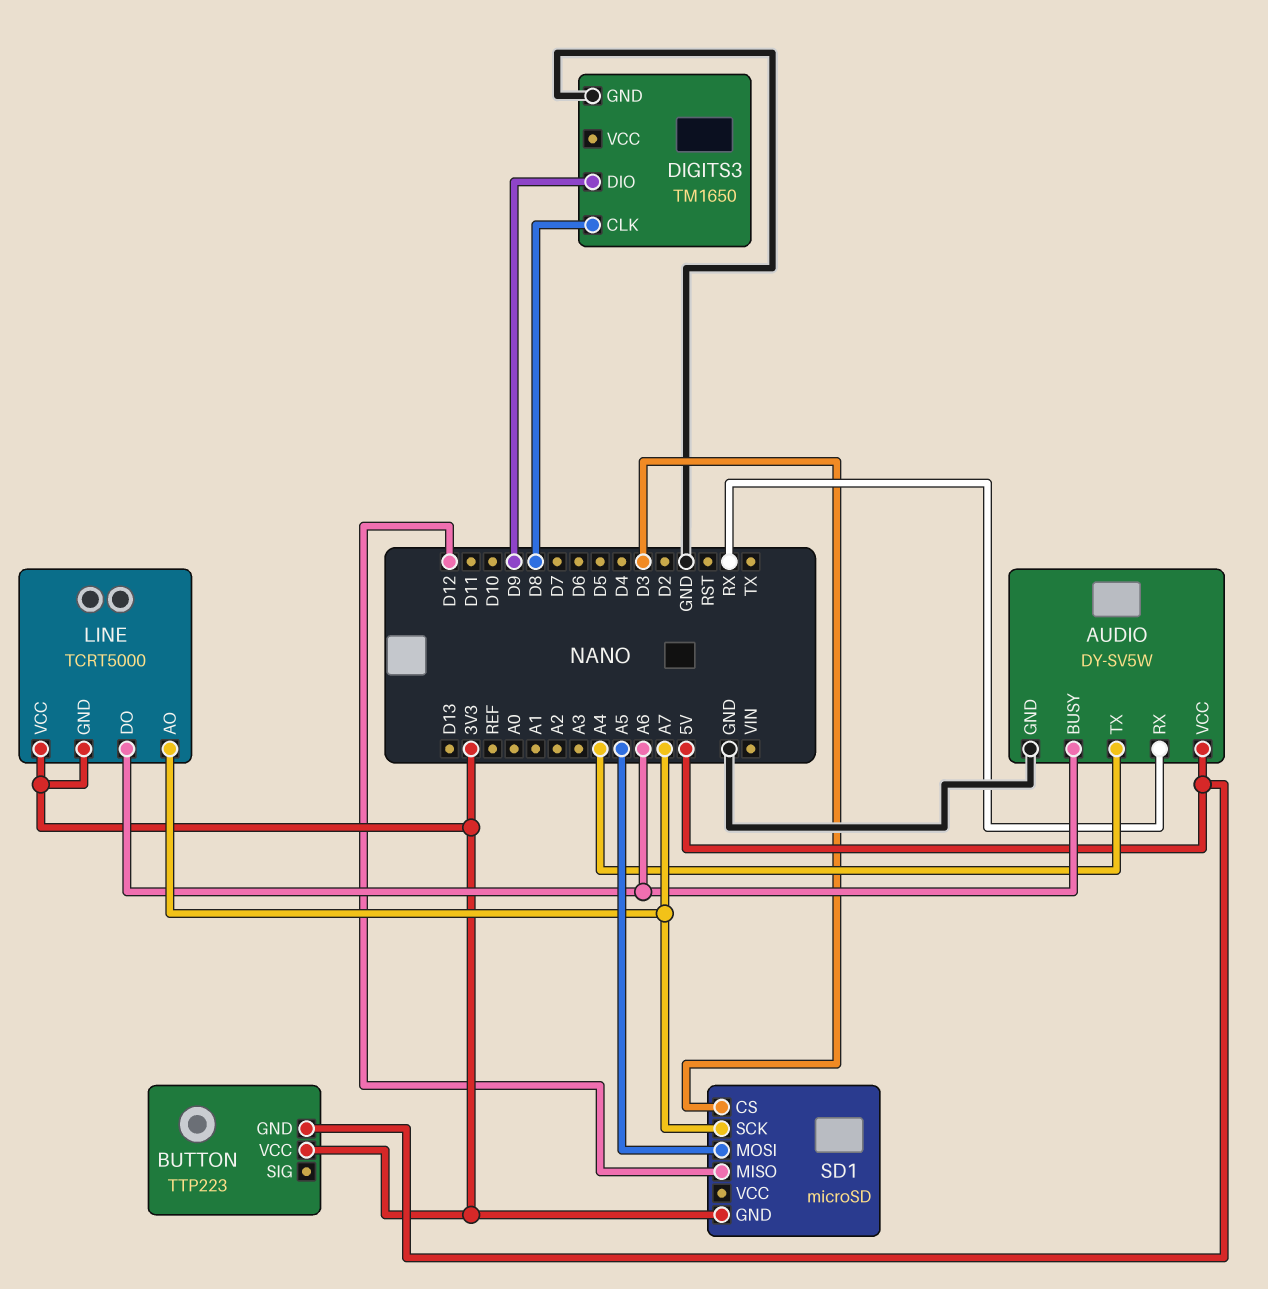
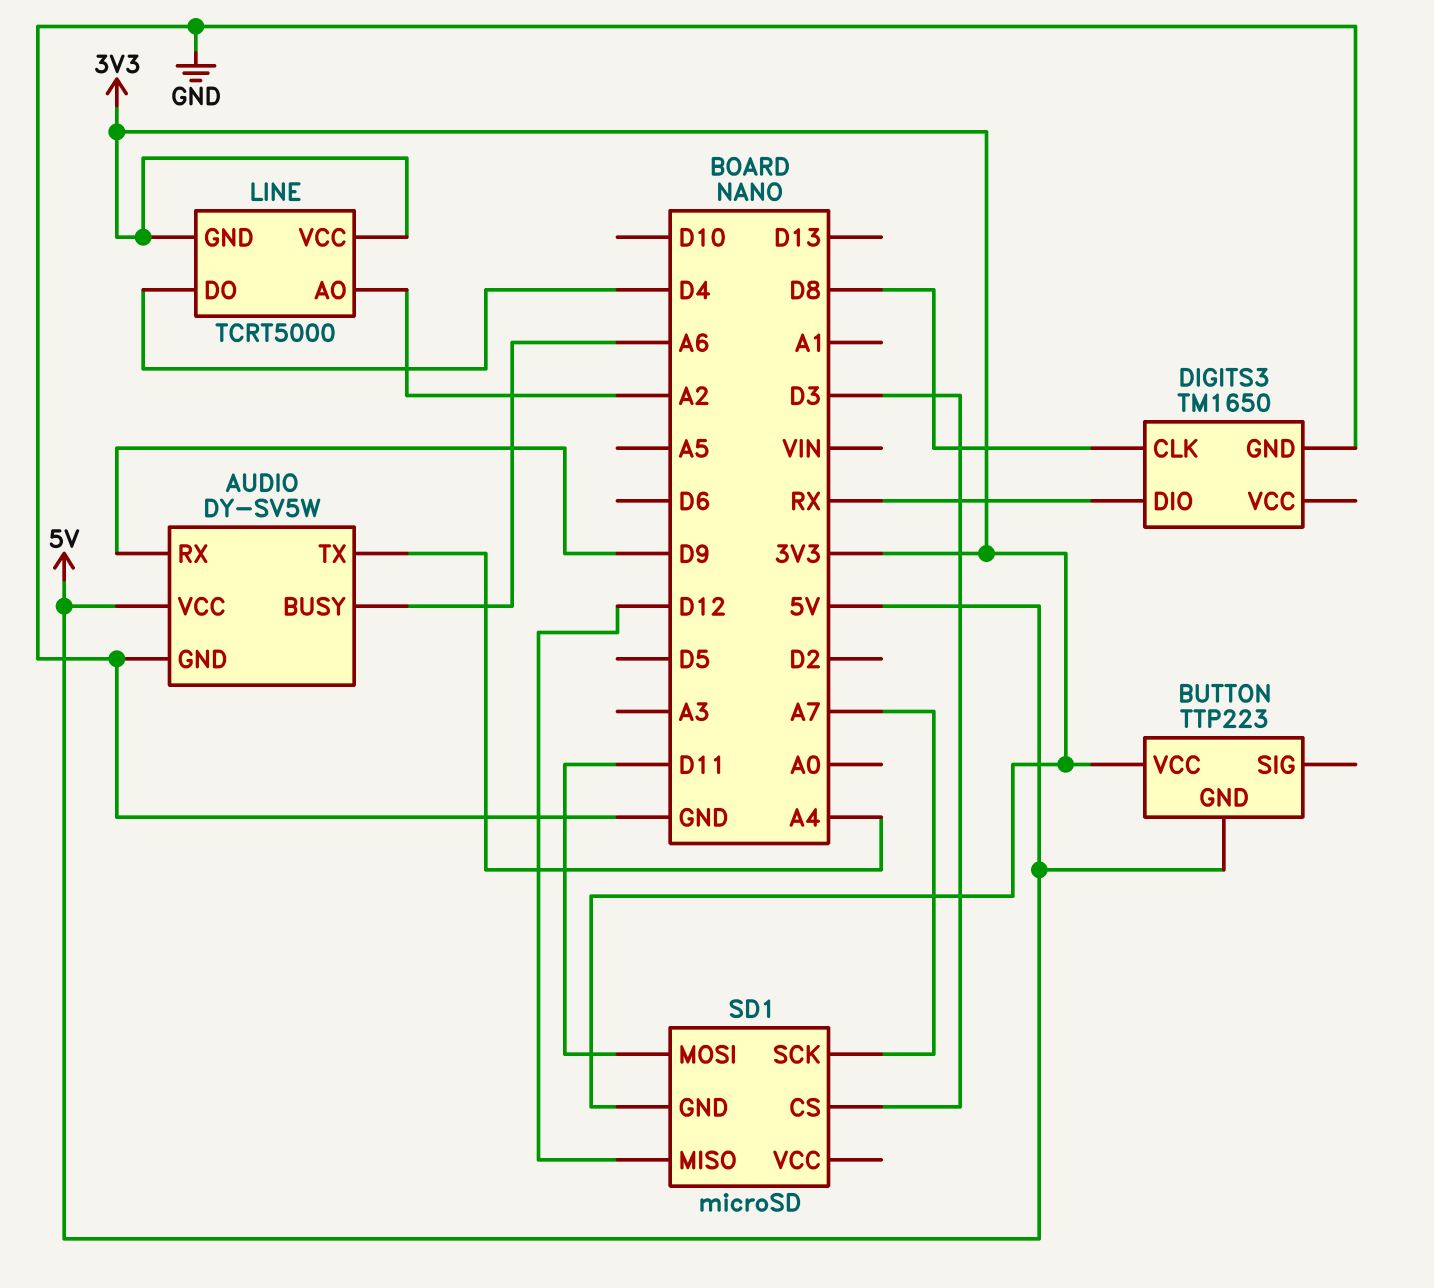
AUDIO pin RX: RX -> D9
DIGITS3 pin DIO: D9 -> RX
LINE pin AO: A7 -> A2
LINE pin DO: A6 -> D4
SD1 pin MOSI: A5 -> D11

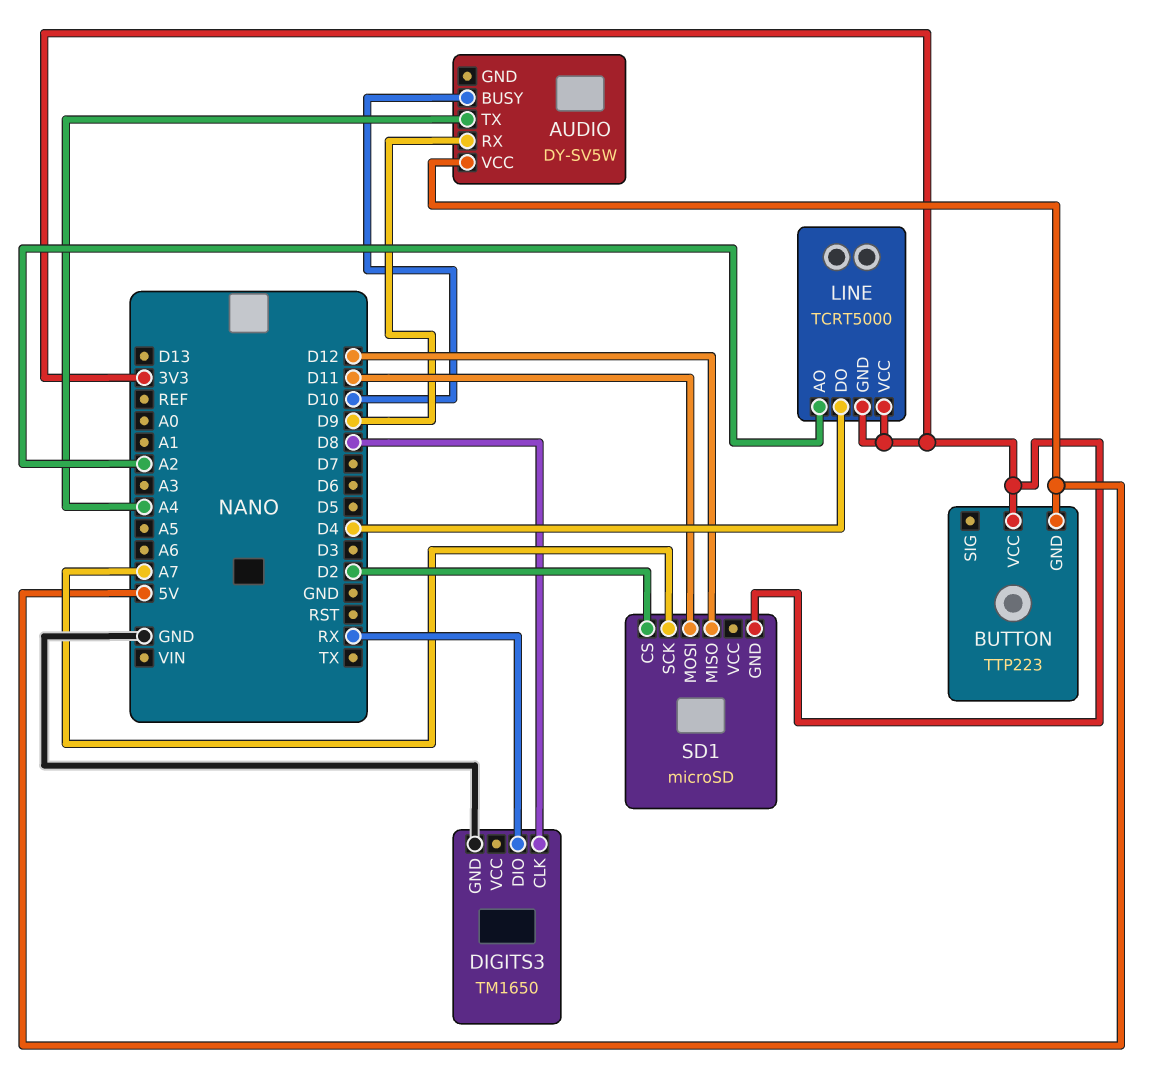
AUDIO pin BUSY: A6 -> D10
AUDIO pin GND: GND -> none
SD1 pin CS: D3 -> D2

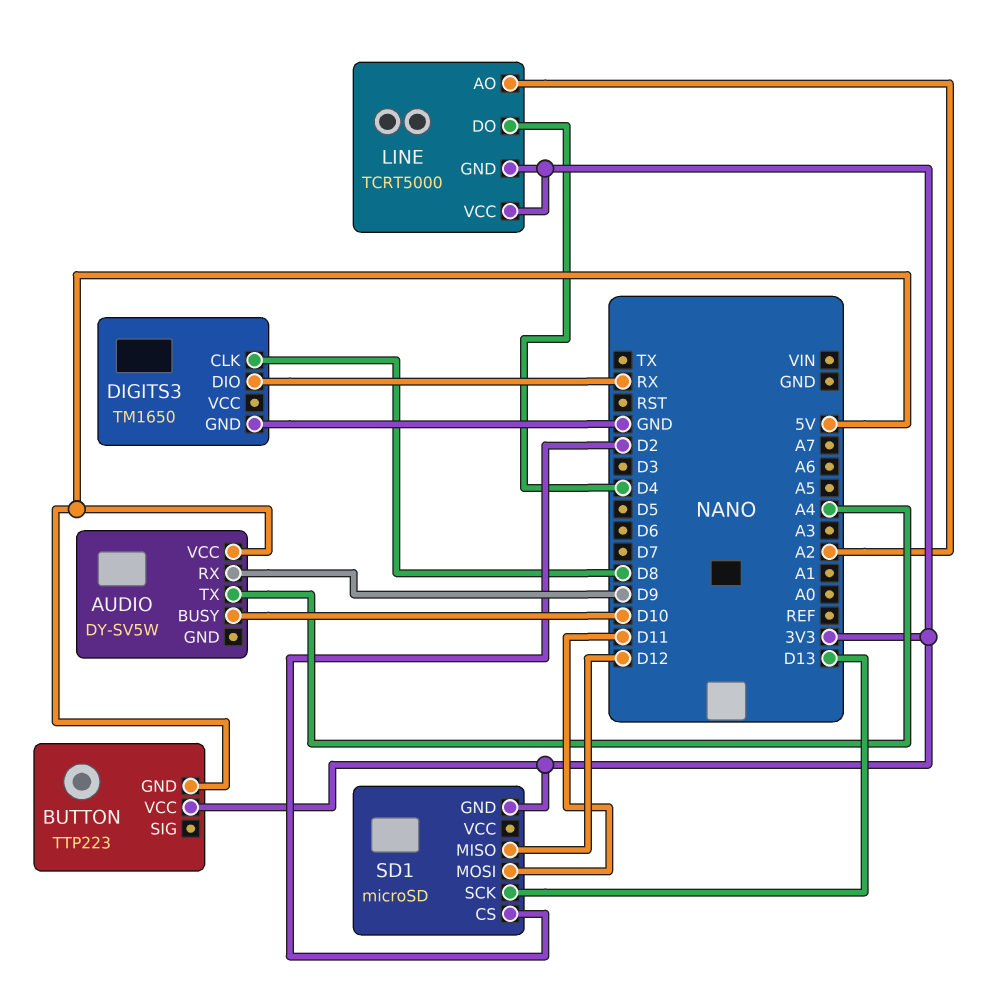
SD1 pin SCK: A7 -> D13

